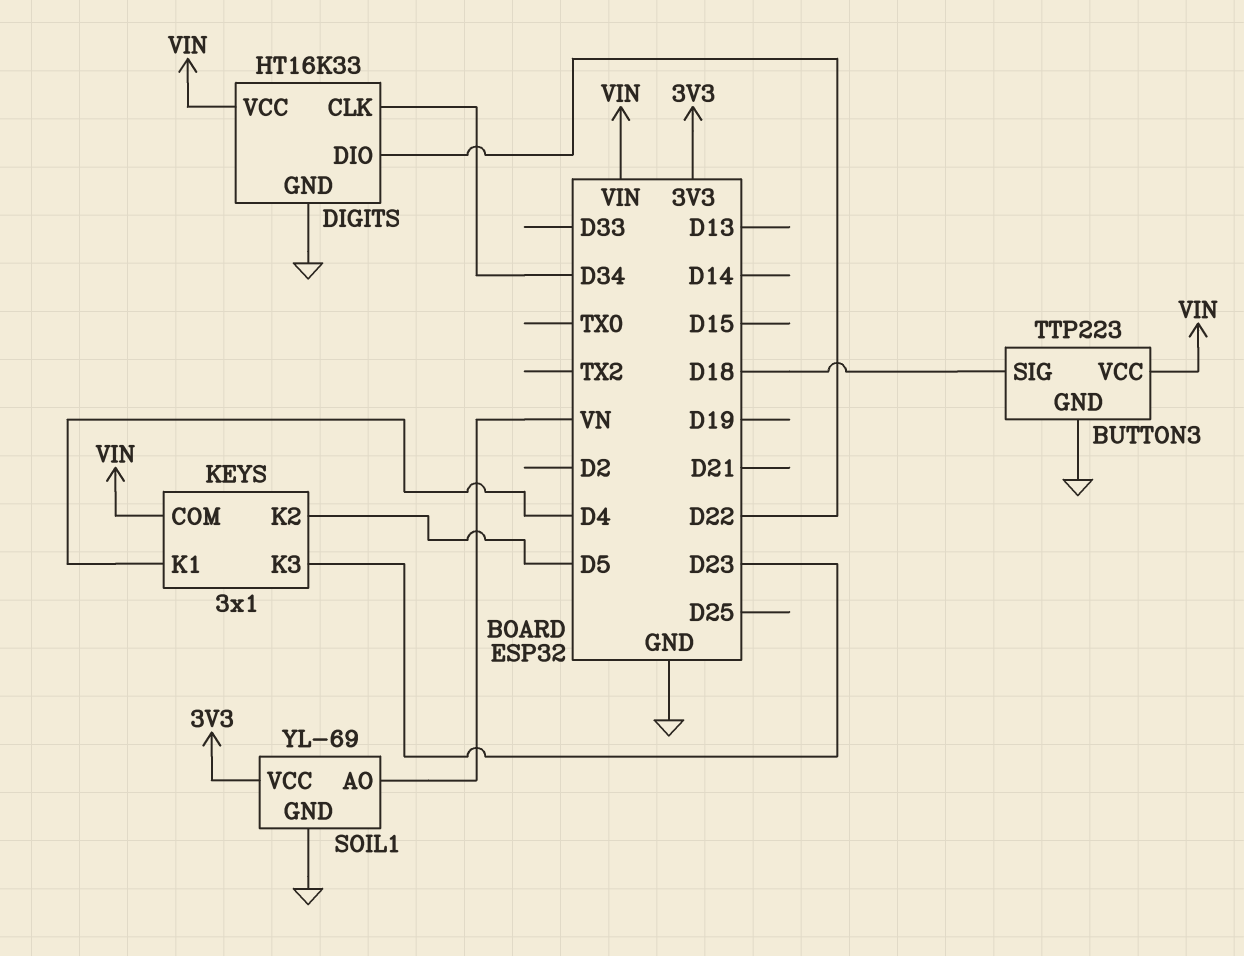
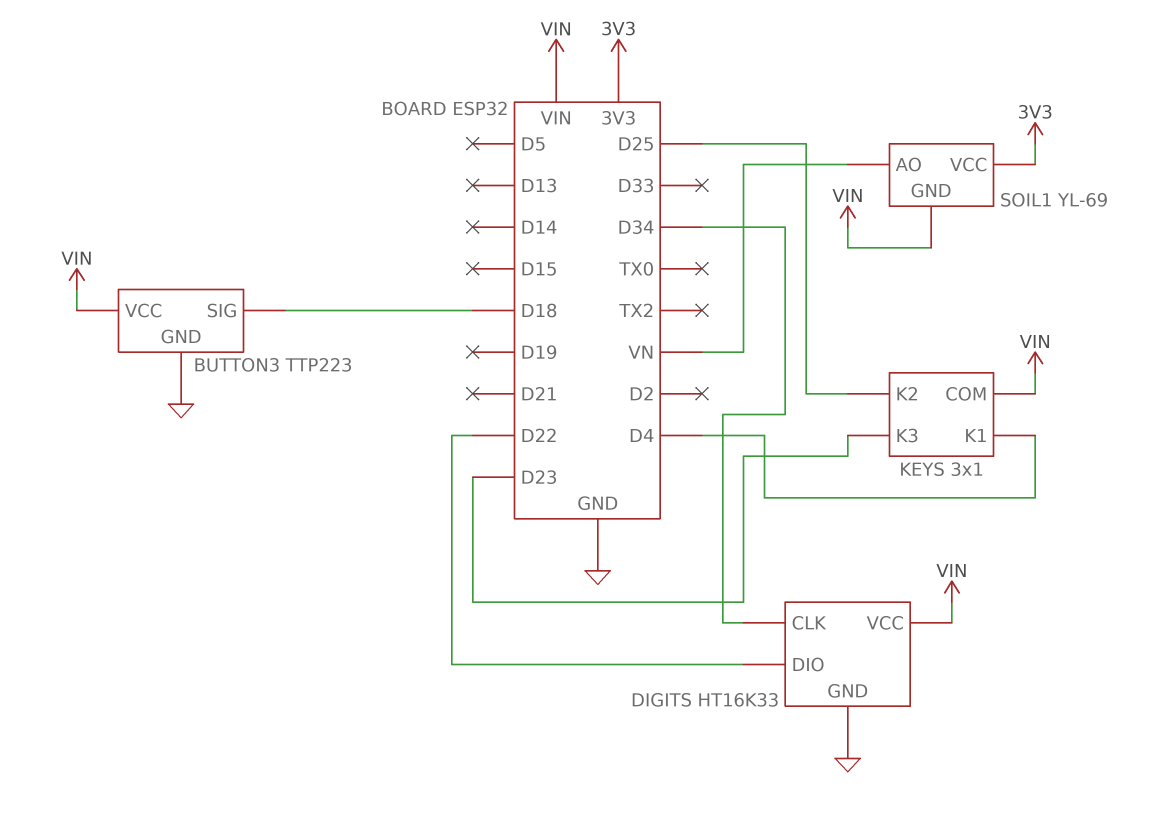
KEYS pin K2: D5 -> D25
SOIL1 pin GND: GND -> VIN

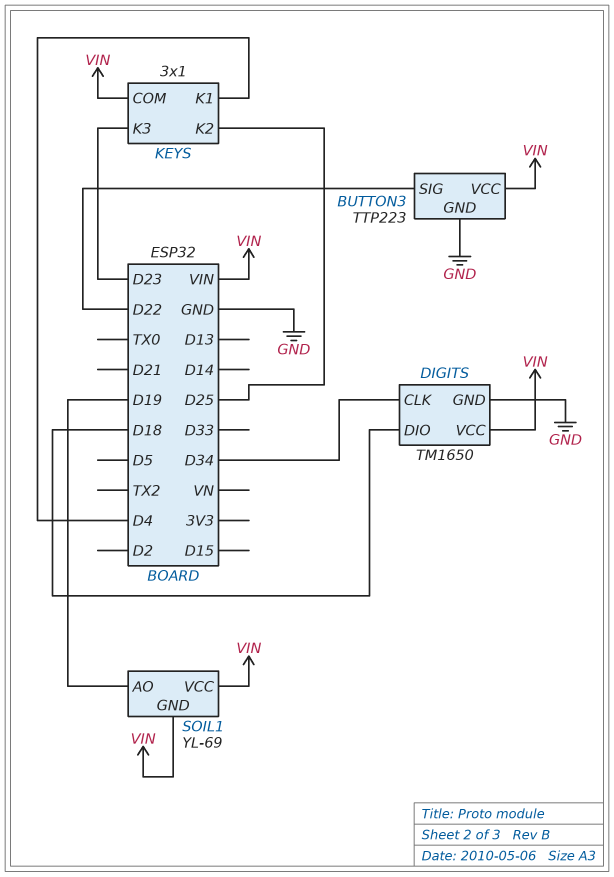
BUTTON3 pin SIG: D18 -> D22
DIGITS: HT16K33 -> TM1650
DIGITS pin DIO: D22 -> D18
SOIL1 pin AO: VN -> D19
SOIL1 pin VCC: 3V3 -> VIN

